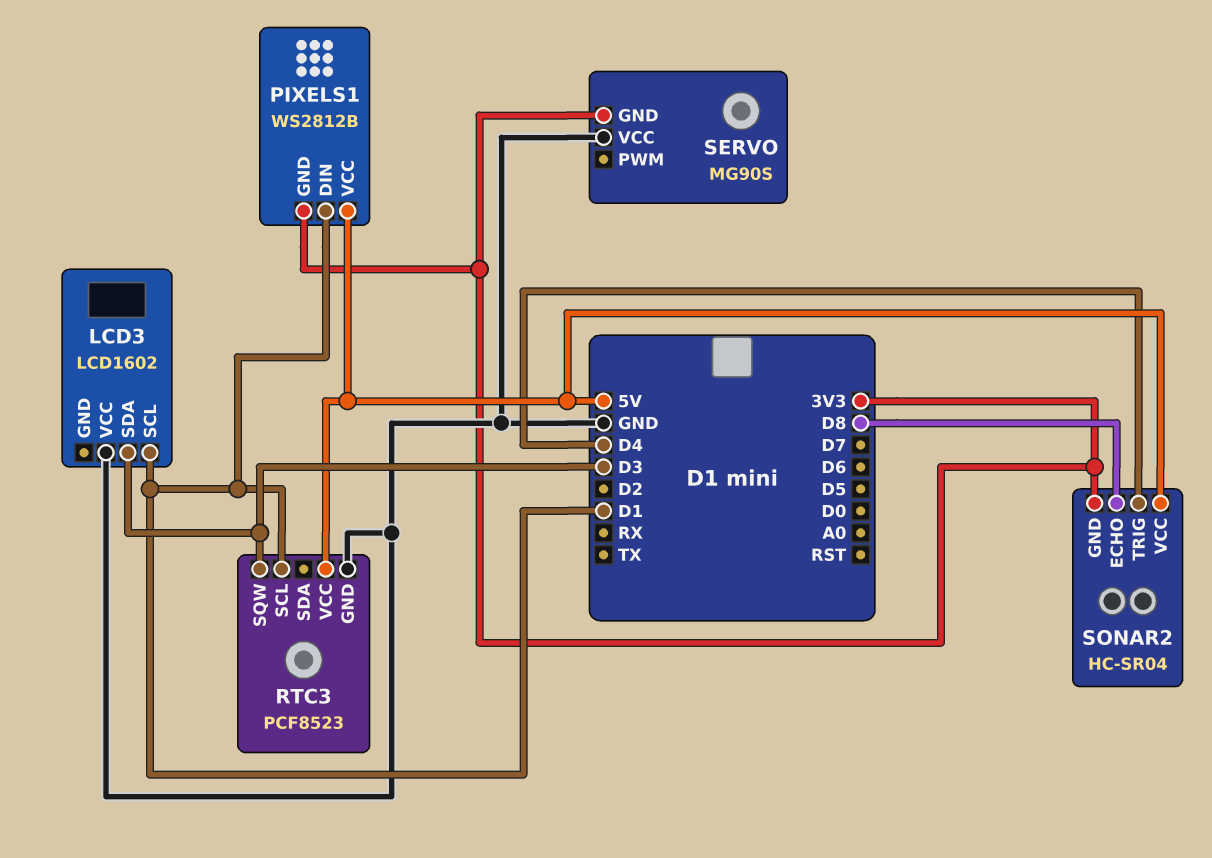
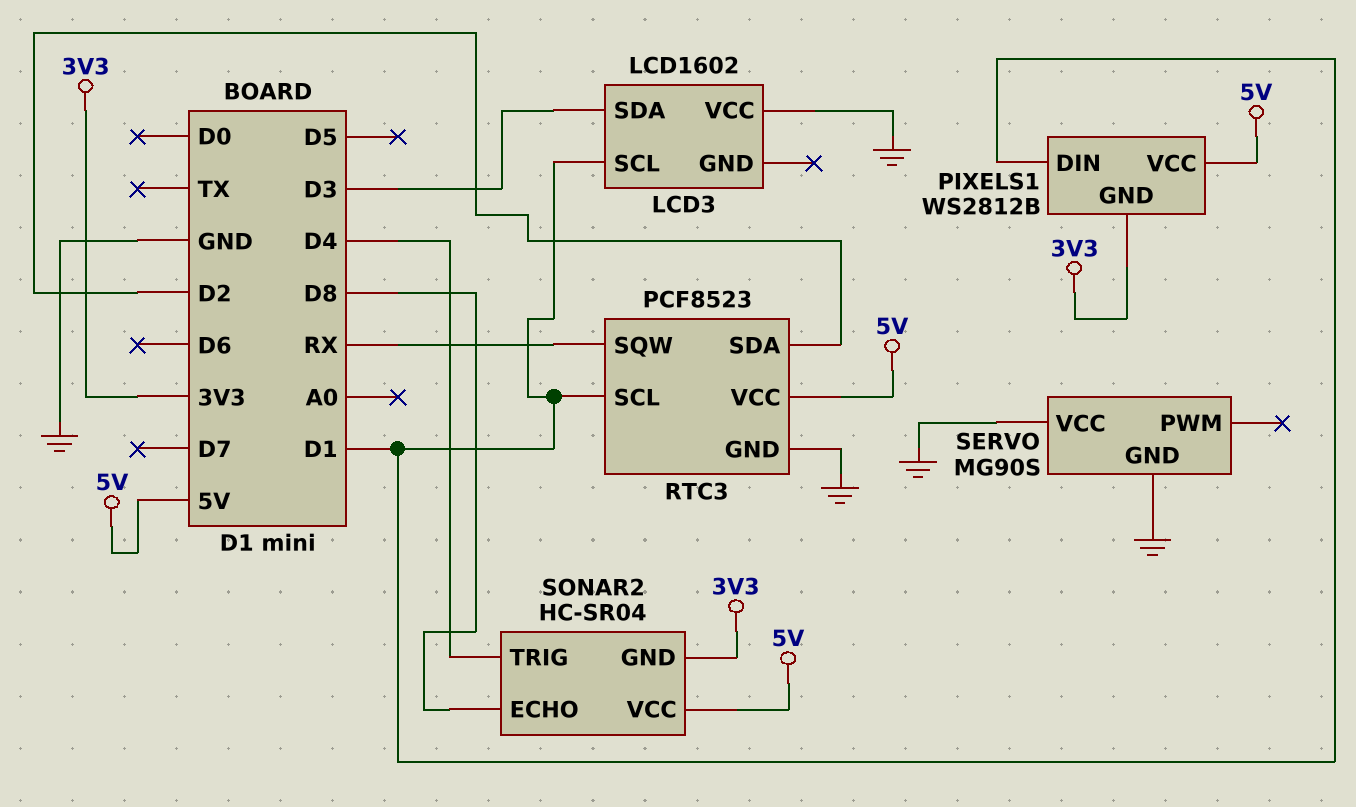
RTC3 pin SDA: none -> D2
RTC3 pin SQW: D3 -> RX
SERVO pin GND: 3V3 -> GND

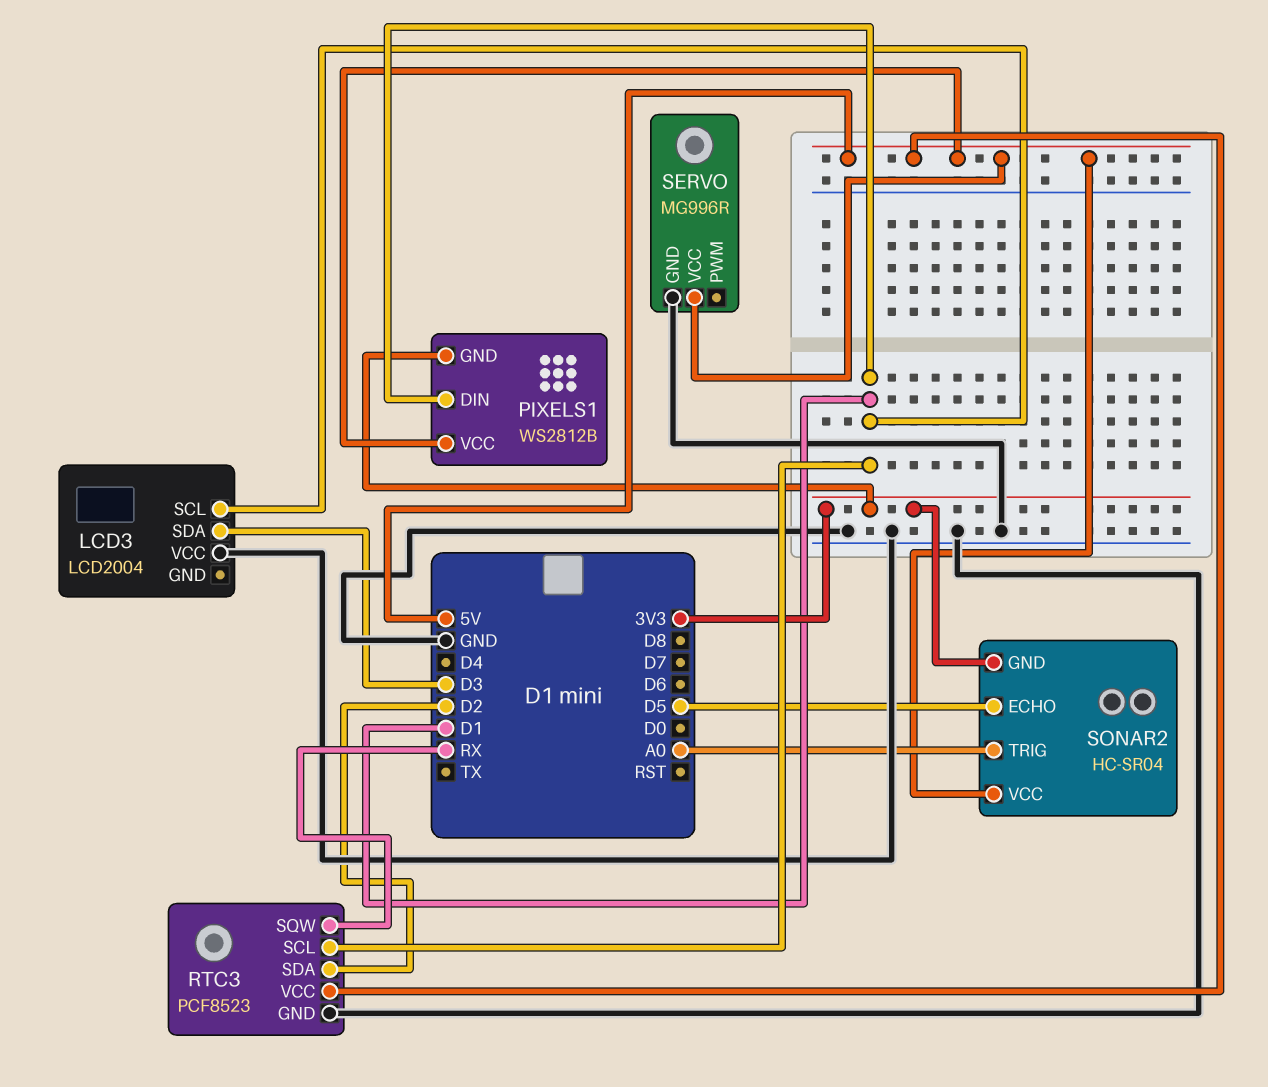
LCD3: LCD1602 -> LCD2004
SERVO: MG90S -> MG996R
SERVO pin VCC: GND -> 5V
SONAR2 pin ECHO: D8 -> D5
SONAR2 pin TRIG: D4 -> A0

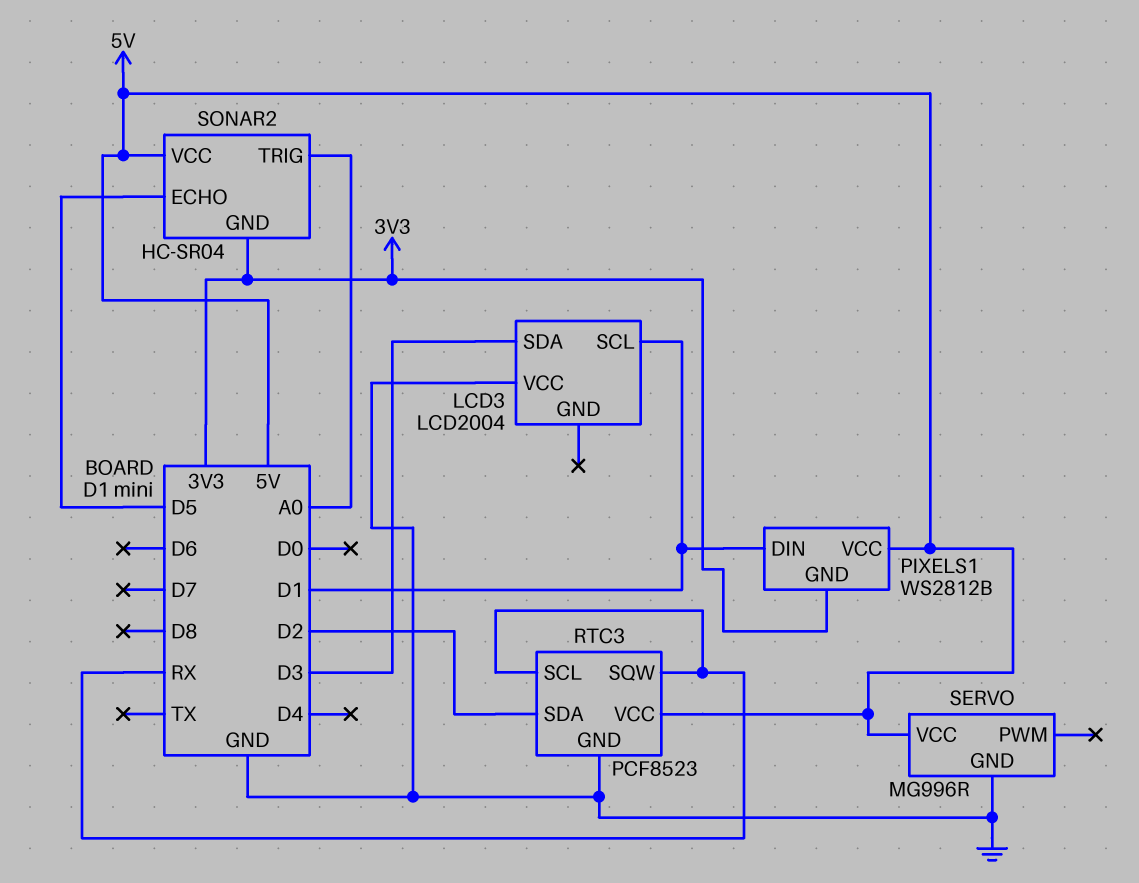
RTC3 pin SCL: D1 -> RX

